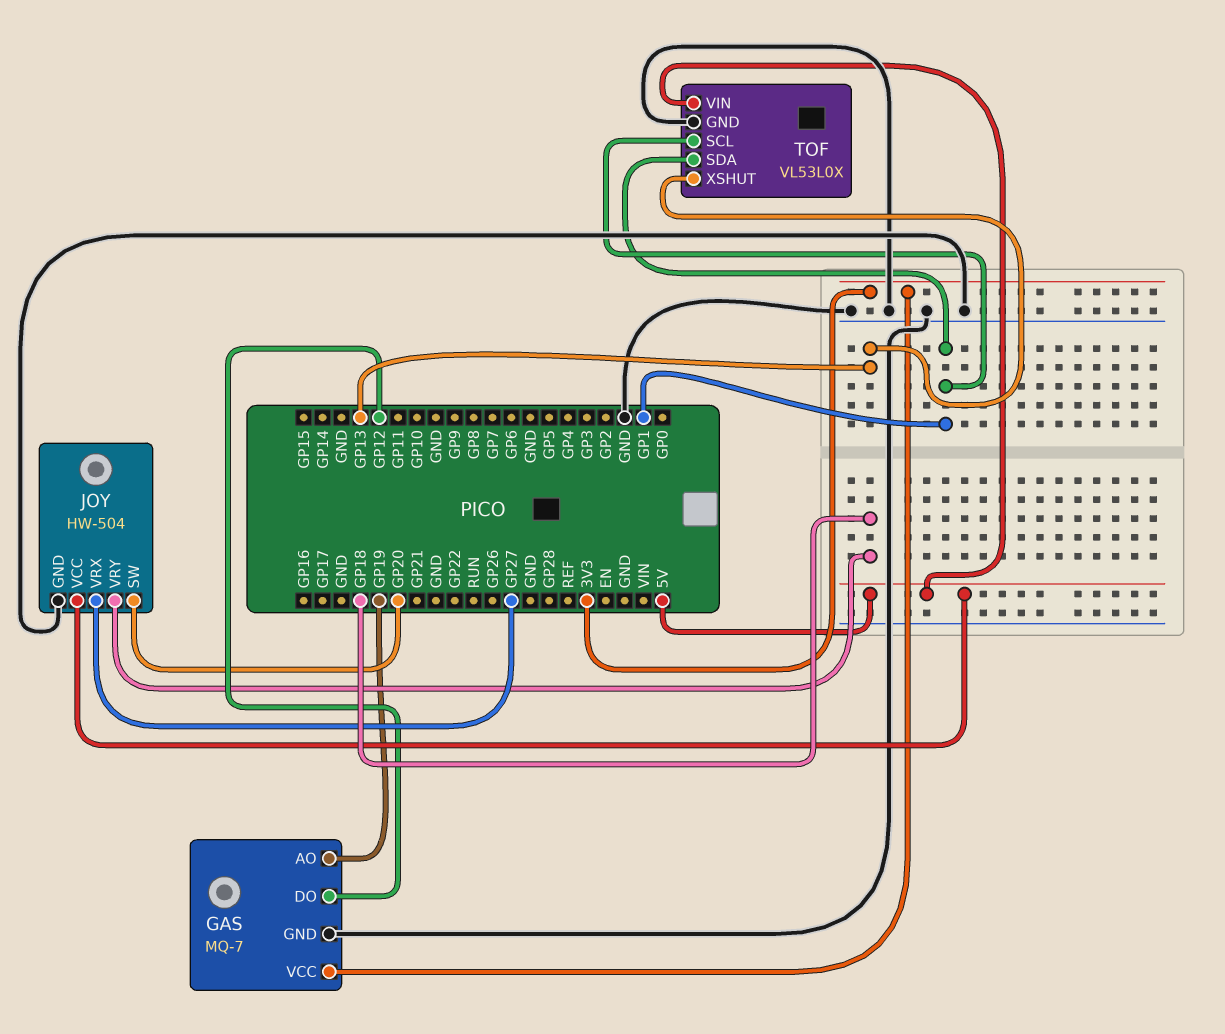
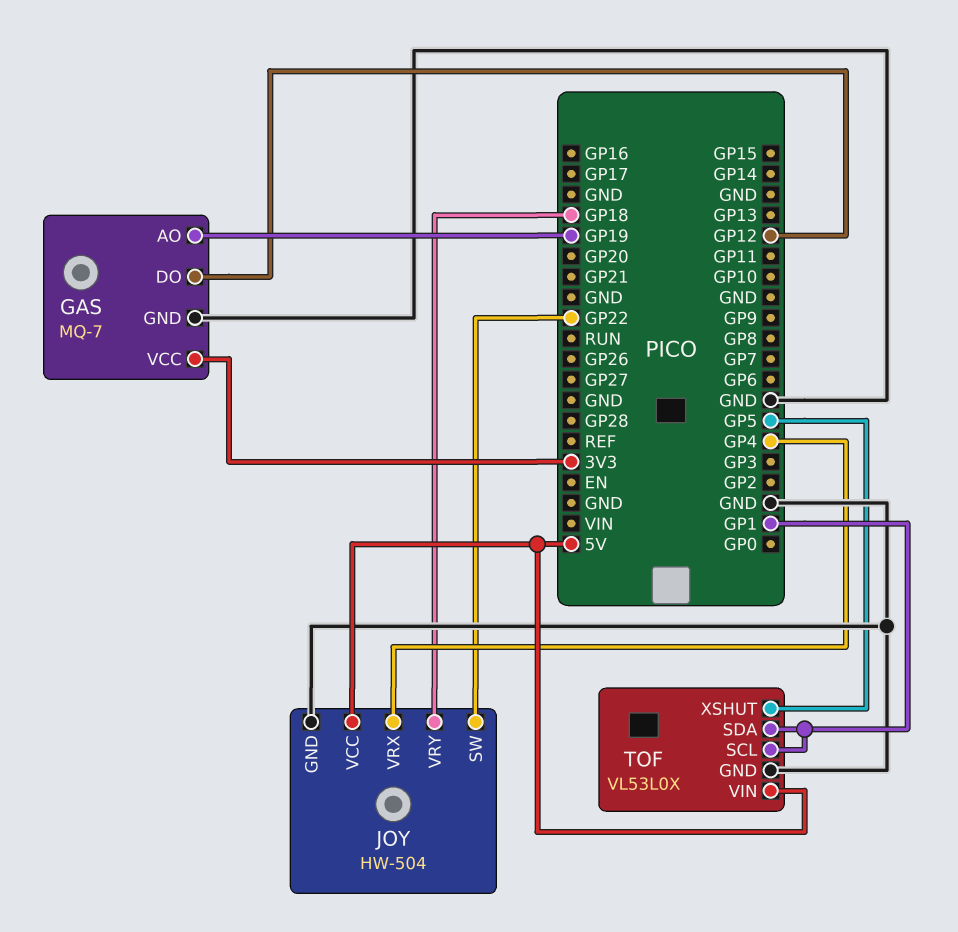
JOY pin SW: GP20 -> GP22
JOY pin VRX: GP27 -> GP4
TOF pin XSHUT: GP13 -> GP5

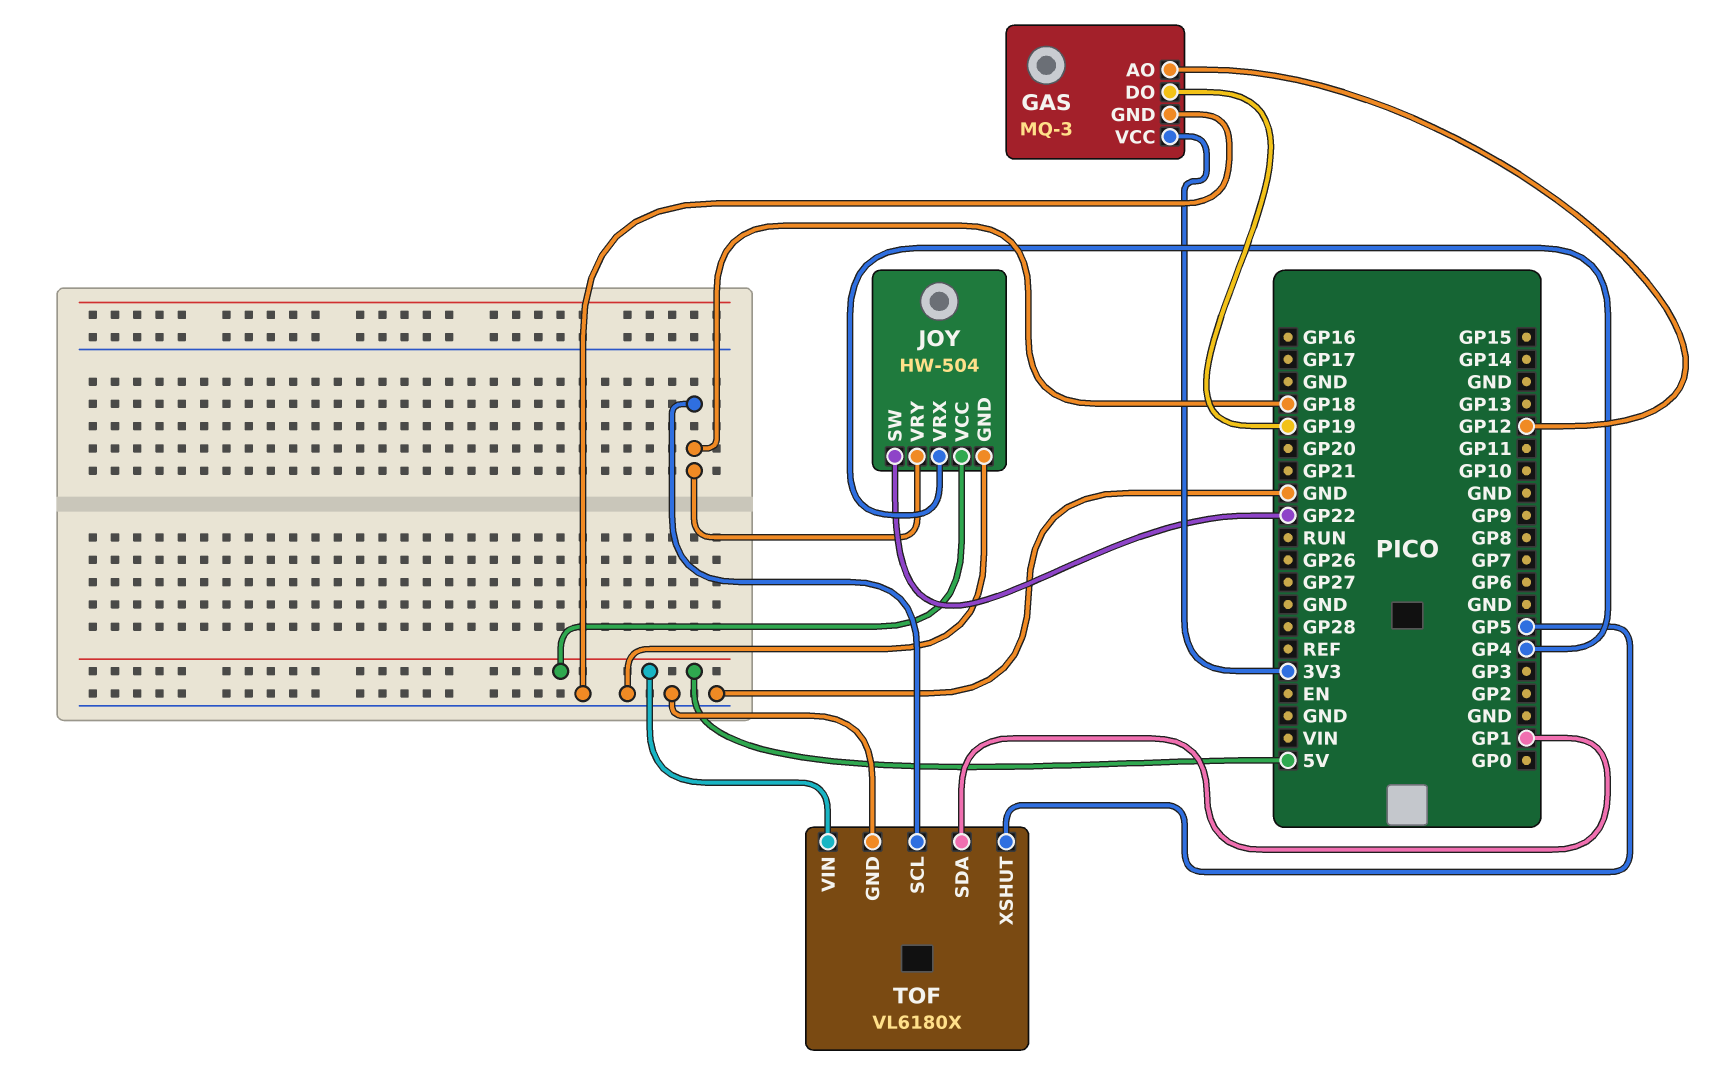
GAS: MQ-7 -> MQ-3
GAS pin AO: GP19 -> GP12
GAS pin DO: GP12 -> GP19
TOF: VL53L0X -> VL6180X
TOF pin SCL: GP1 -> GP18

